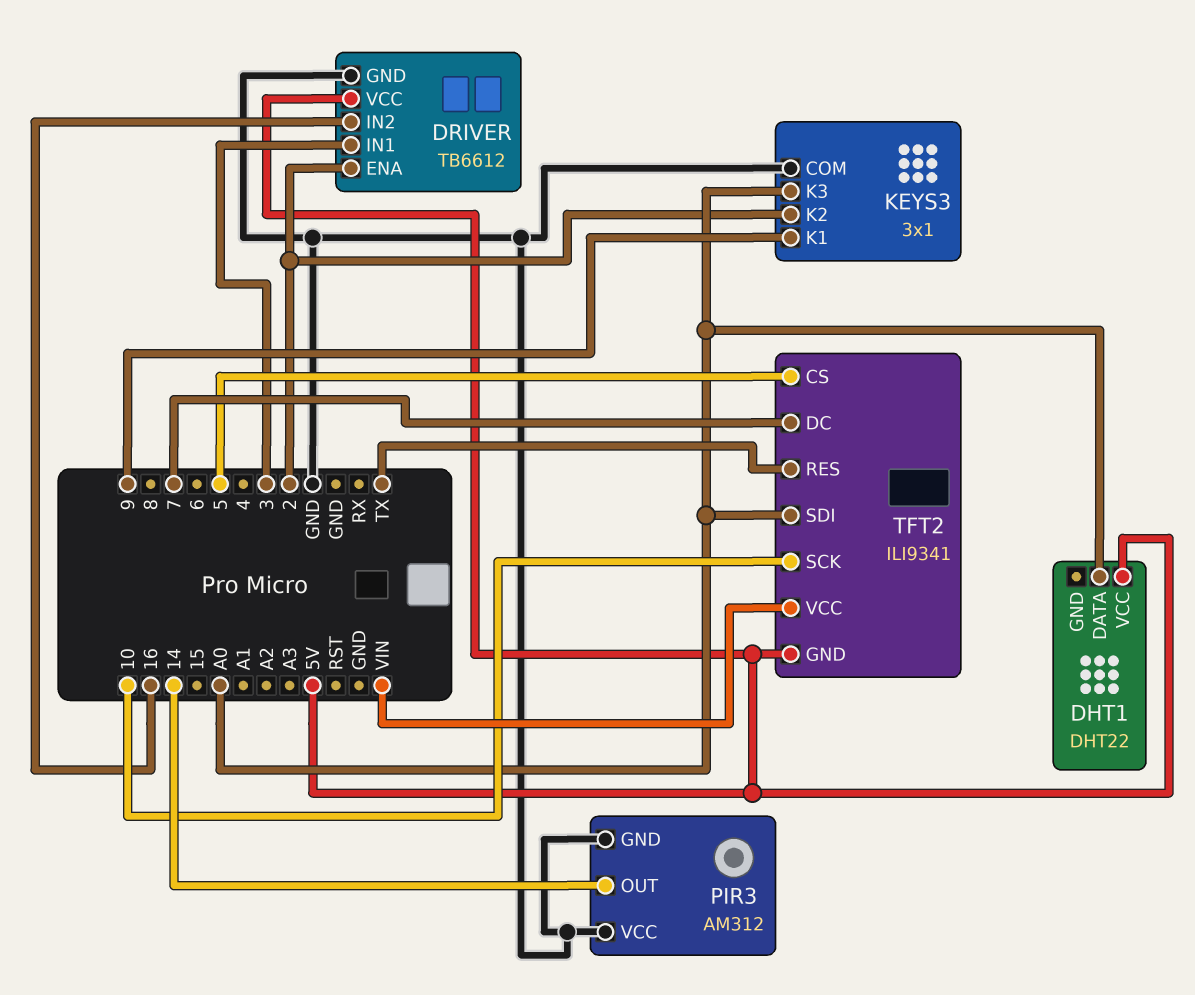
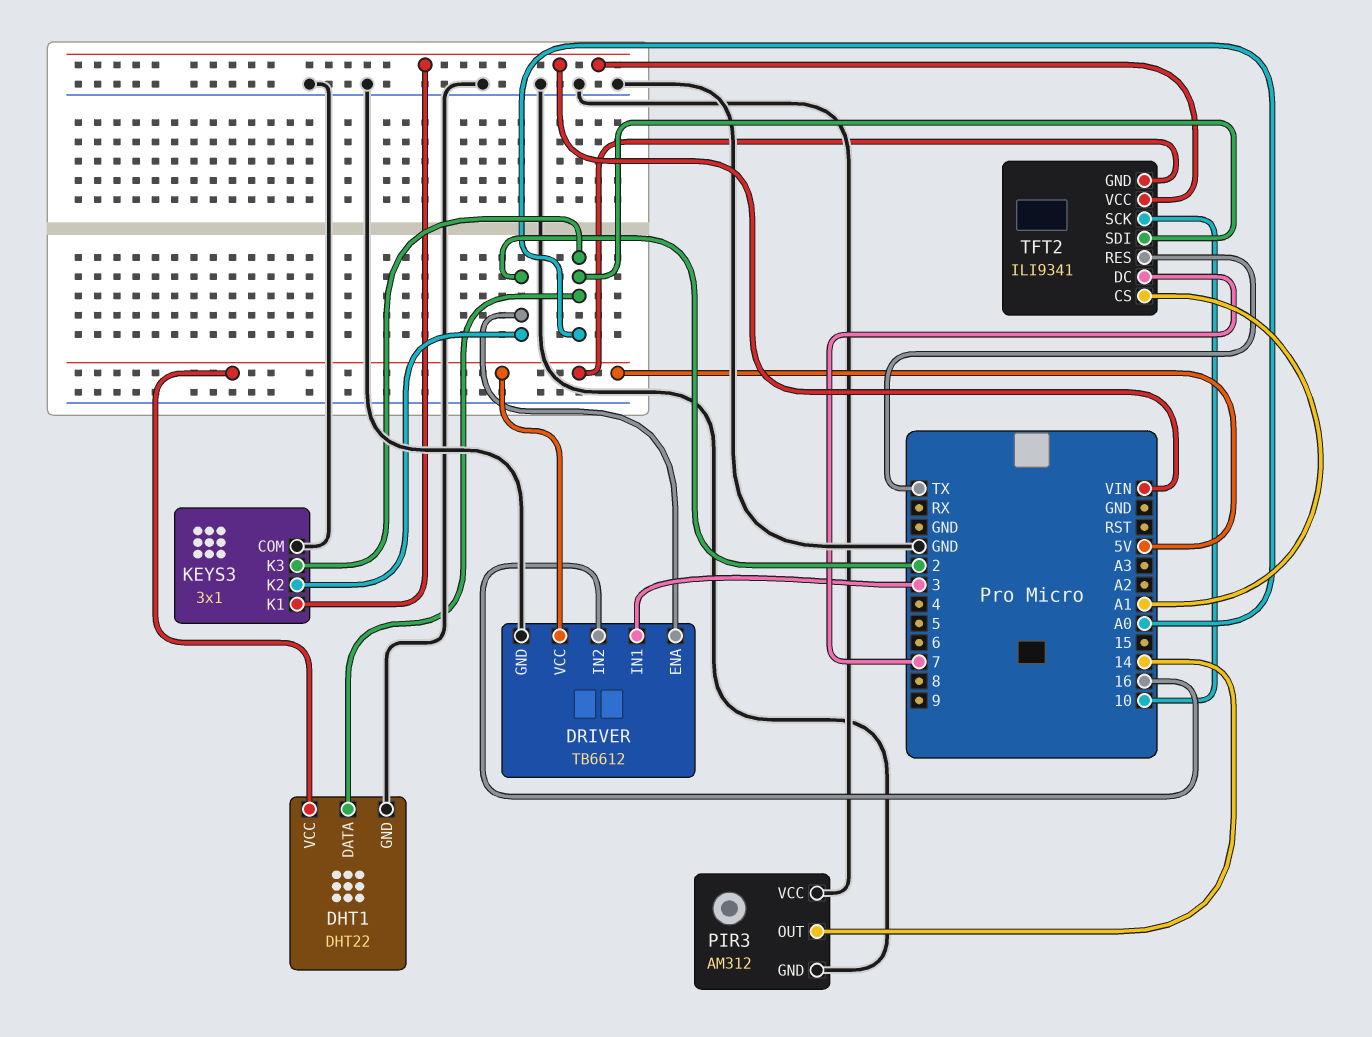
DHT1 pin GND: none -> GND
KEYS3 pin K1: 9 -> VIN
TFT2 pin CS: 5 -> A1

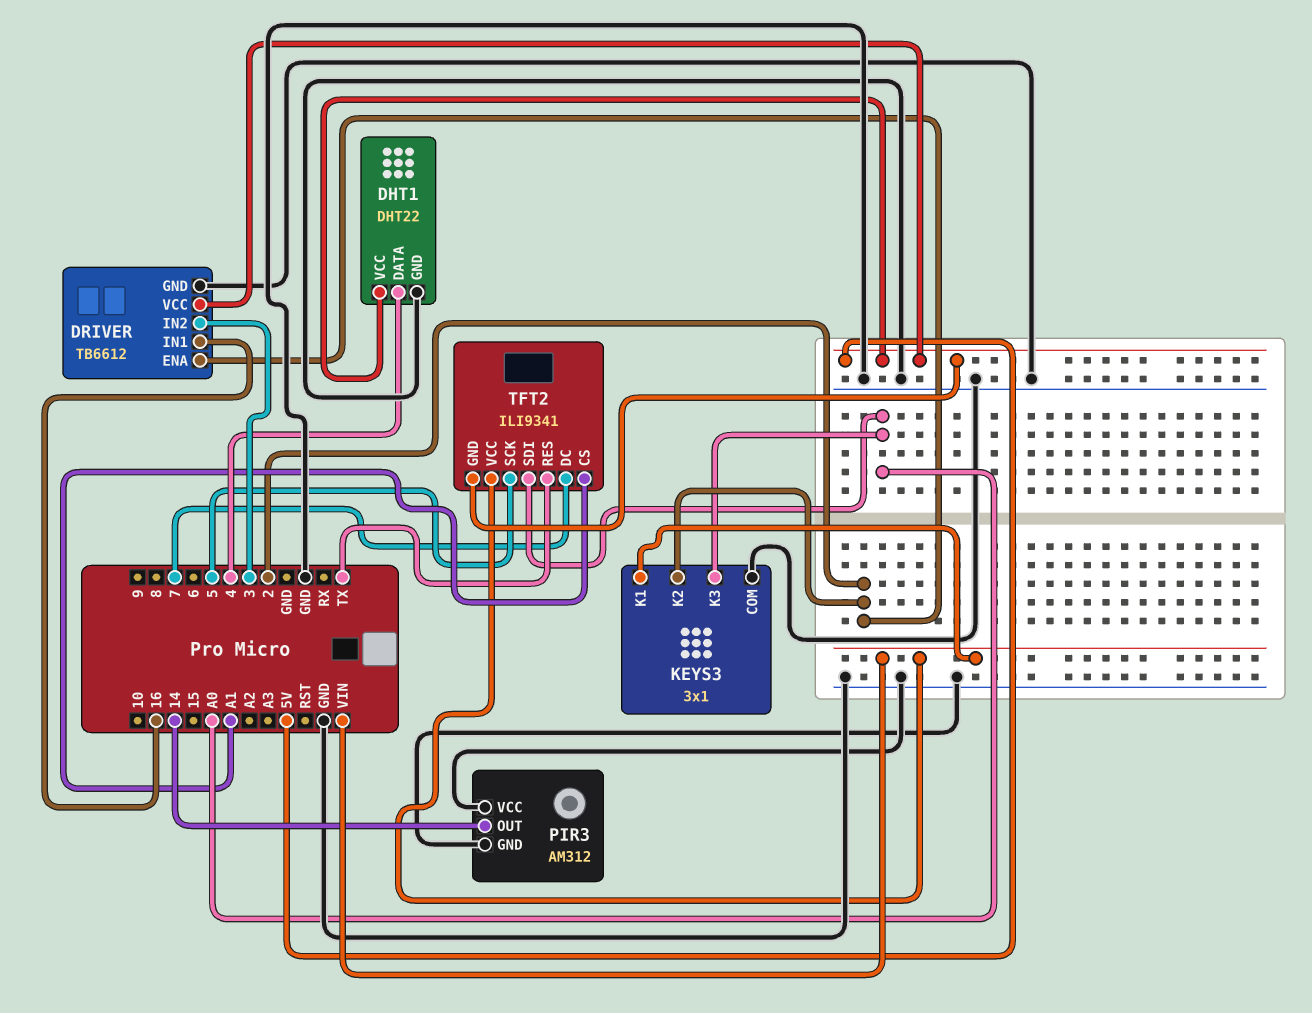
DHT1 pin DATA: A0 -> 4
DRIVER pin IN1: 3 -> 16
DRIVER pin IN2: 16 -> 3
TFT2 pin SCK: 10 -> 5

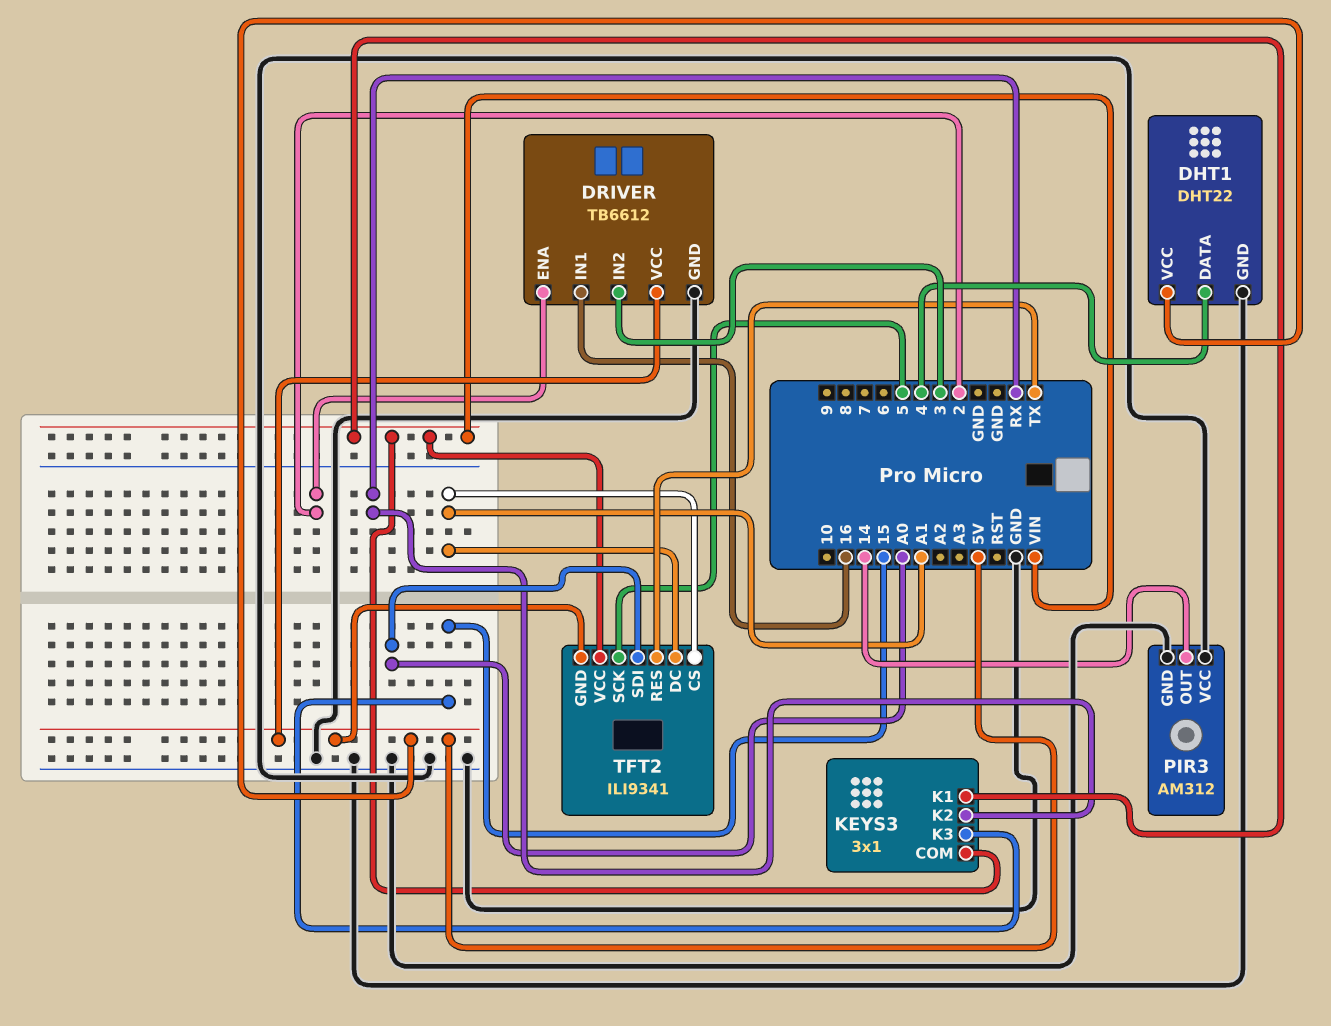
KEYS3 pin COM: GND -> VIN
KEYS3 pin K2: 2 -> RX
KEYS3 pin K3: A0 -> 15
TFT2 pin DC: 7 -> A1

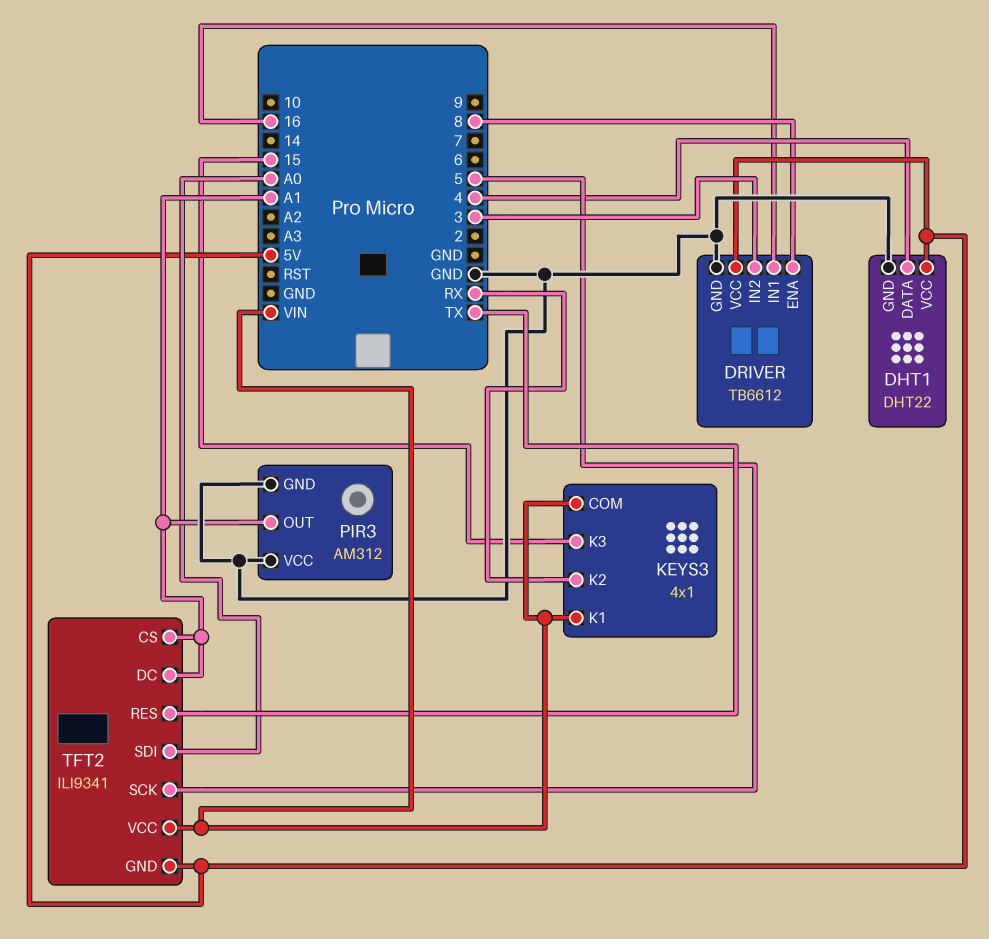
DRIVER pin ENA: 2 -> 8
KEYS3: 3x1 -> 4x1
PIR3 pin OUT: 14 -> A1

